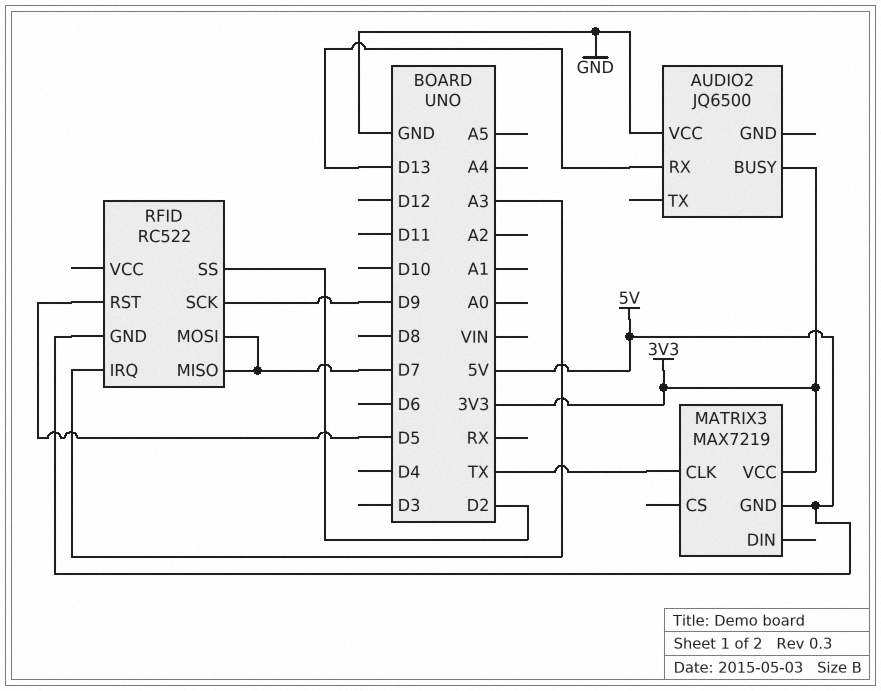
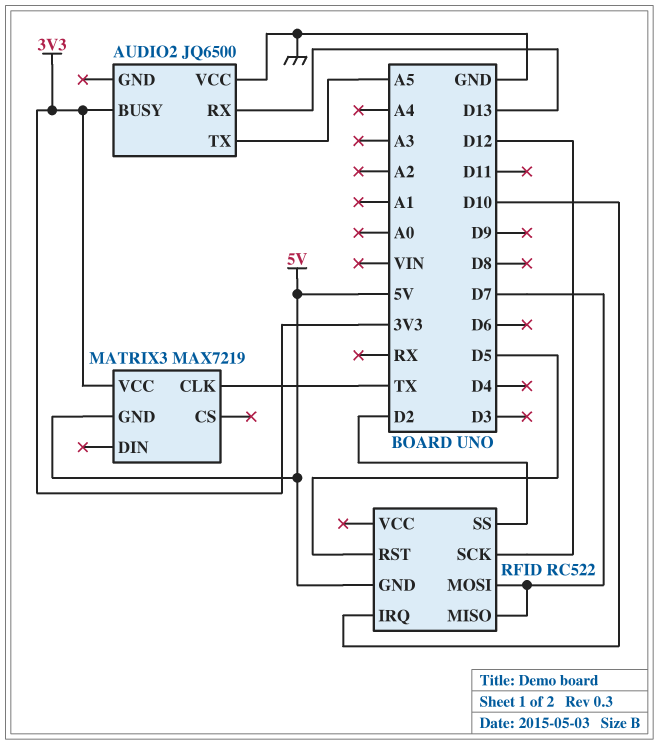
AUDIO2 pin TX: none -> A5
RFID pin IRQ: A3 -> D10
RFID pin SCK: D9 -> D12

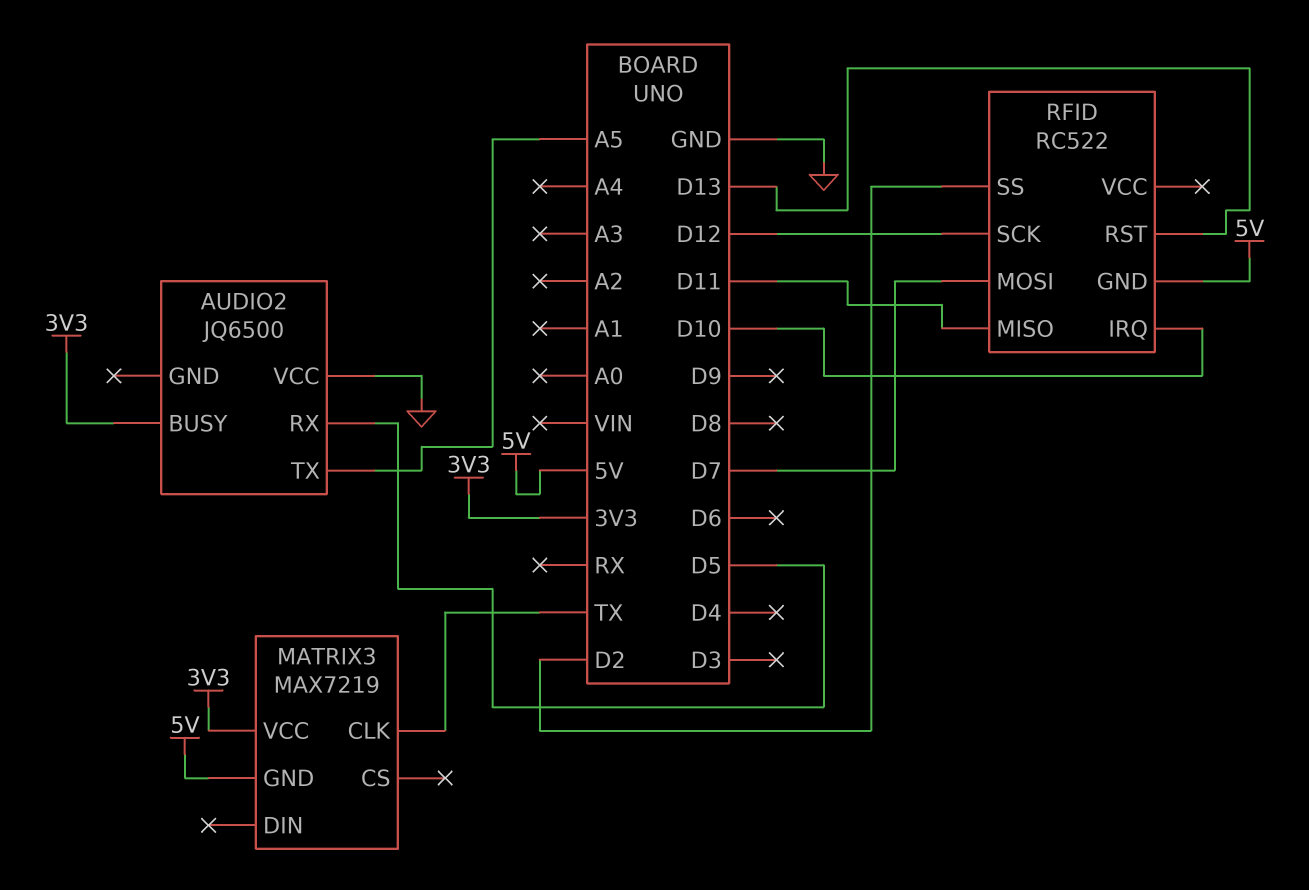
AUDIO2 pin RX: D13 -> D5
RFID pin MISO: D7 -> D11
RFID pin RST: D5 -> D13

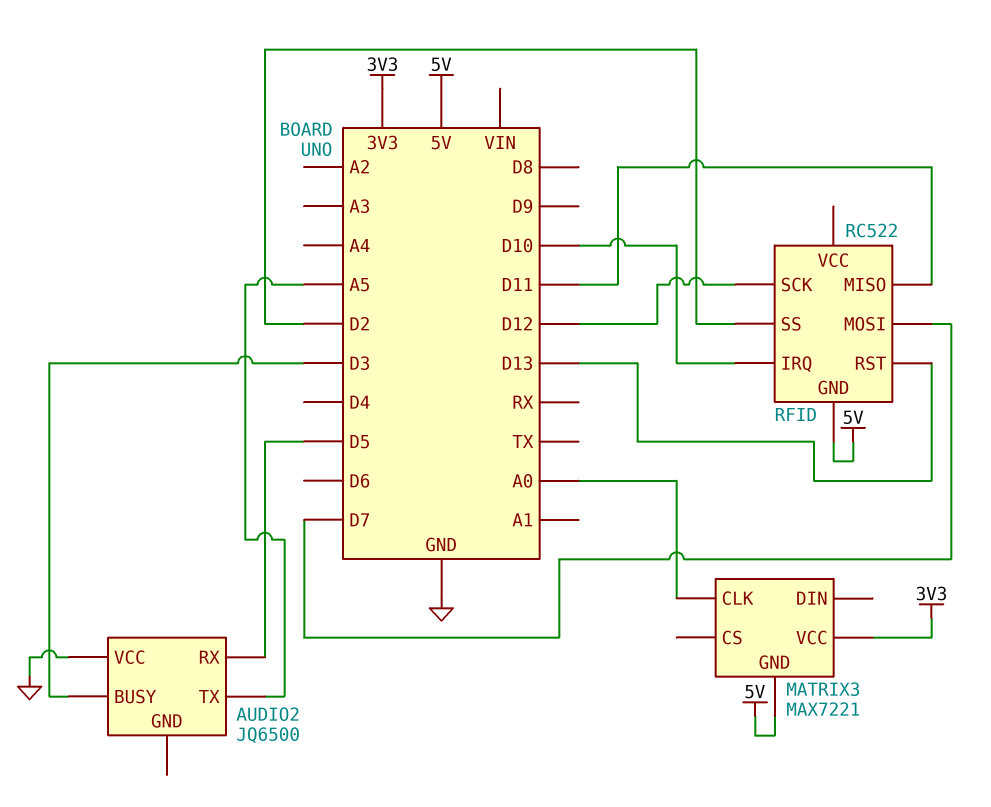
AUDIO2 pin BUSY: 3V3 -> D3
MATRIX3: MAX7219 -> MAX7221
MATRIX3 pin CLK: TX -> A0

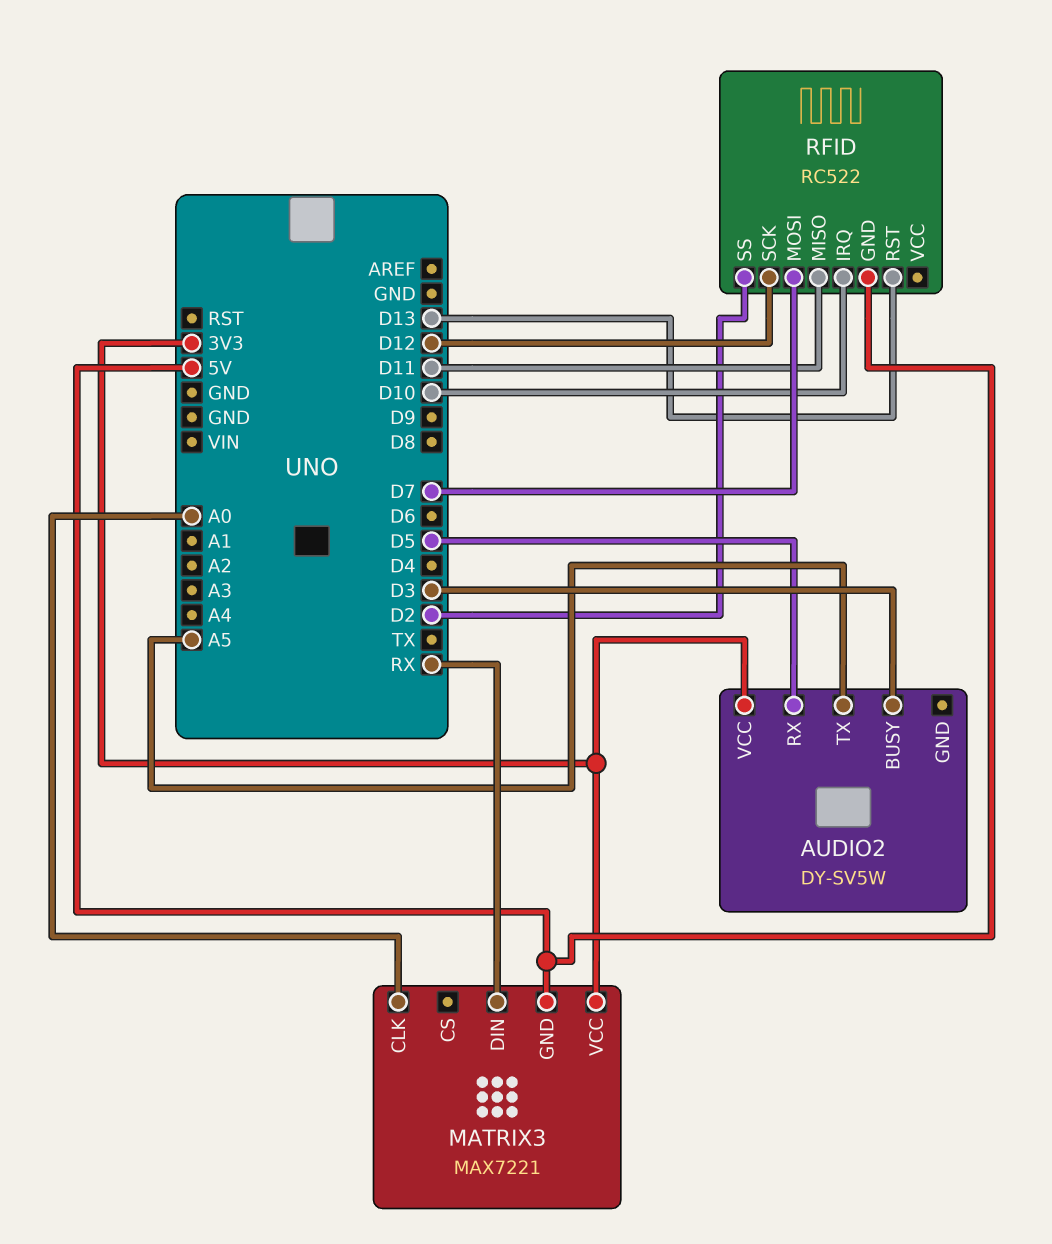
AUDIO2: JQ6500 -> DY-SV5W
AUDIO2 pin VCC: GND -> 3V3
MATRIX3 pin DIN: none -> RX

